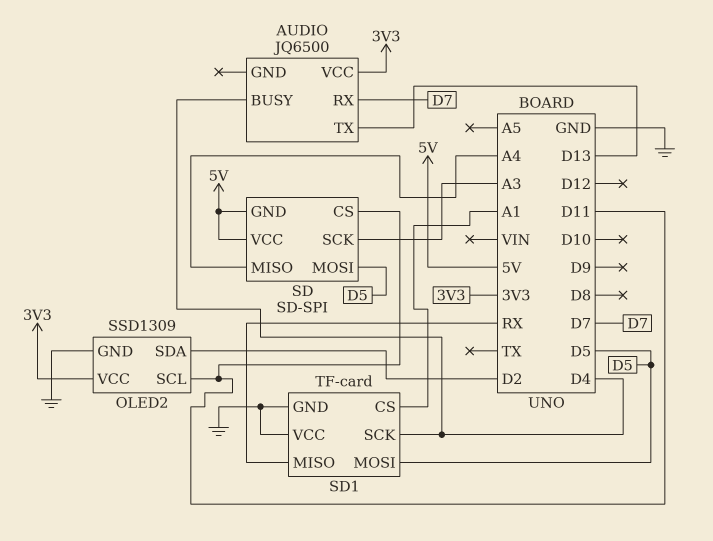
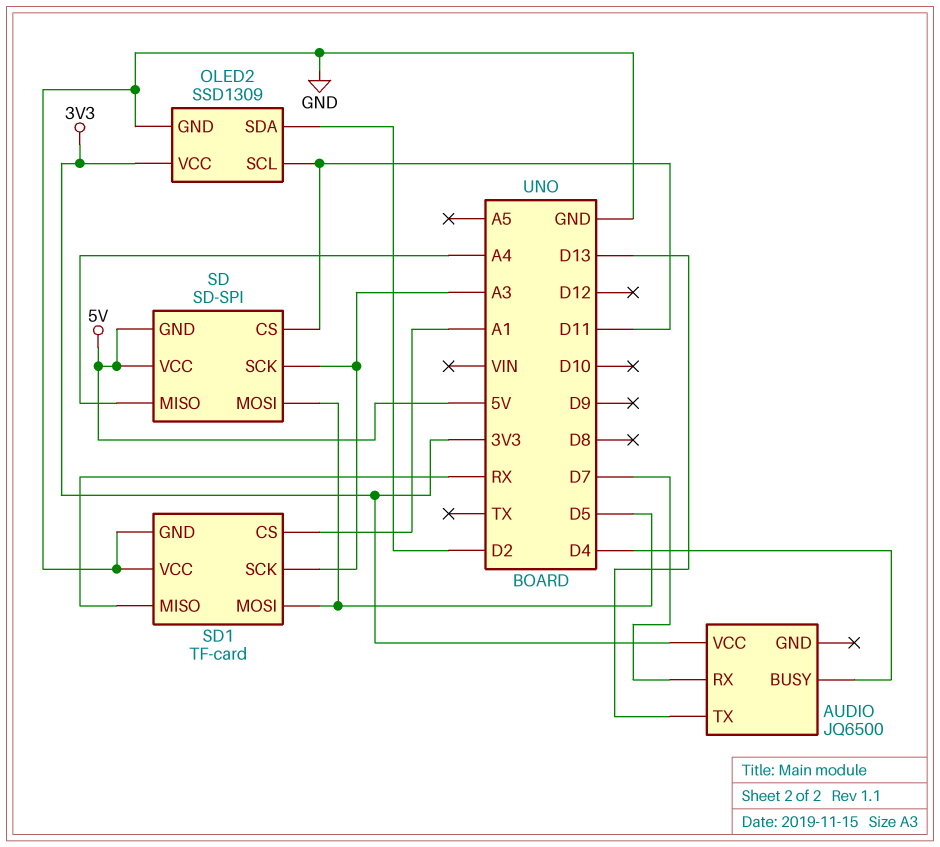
SD1 pin SCK: D4 -> A3

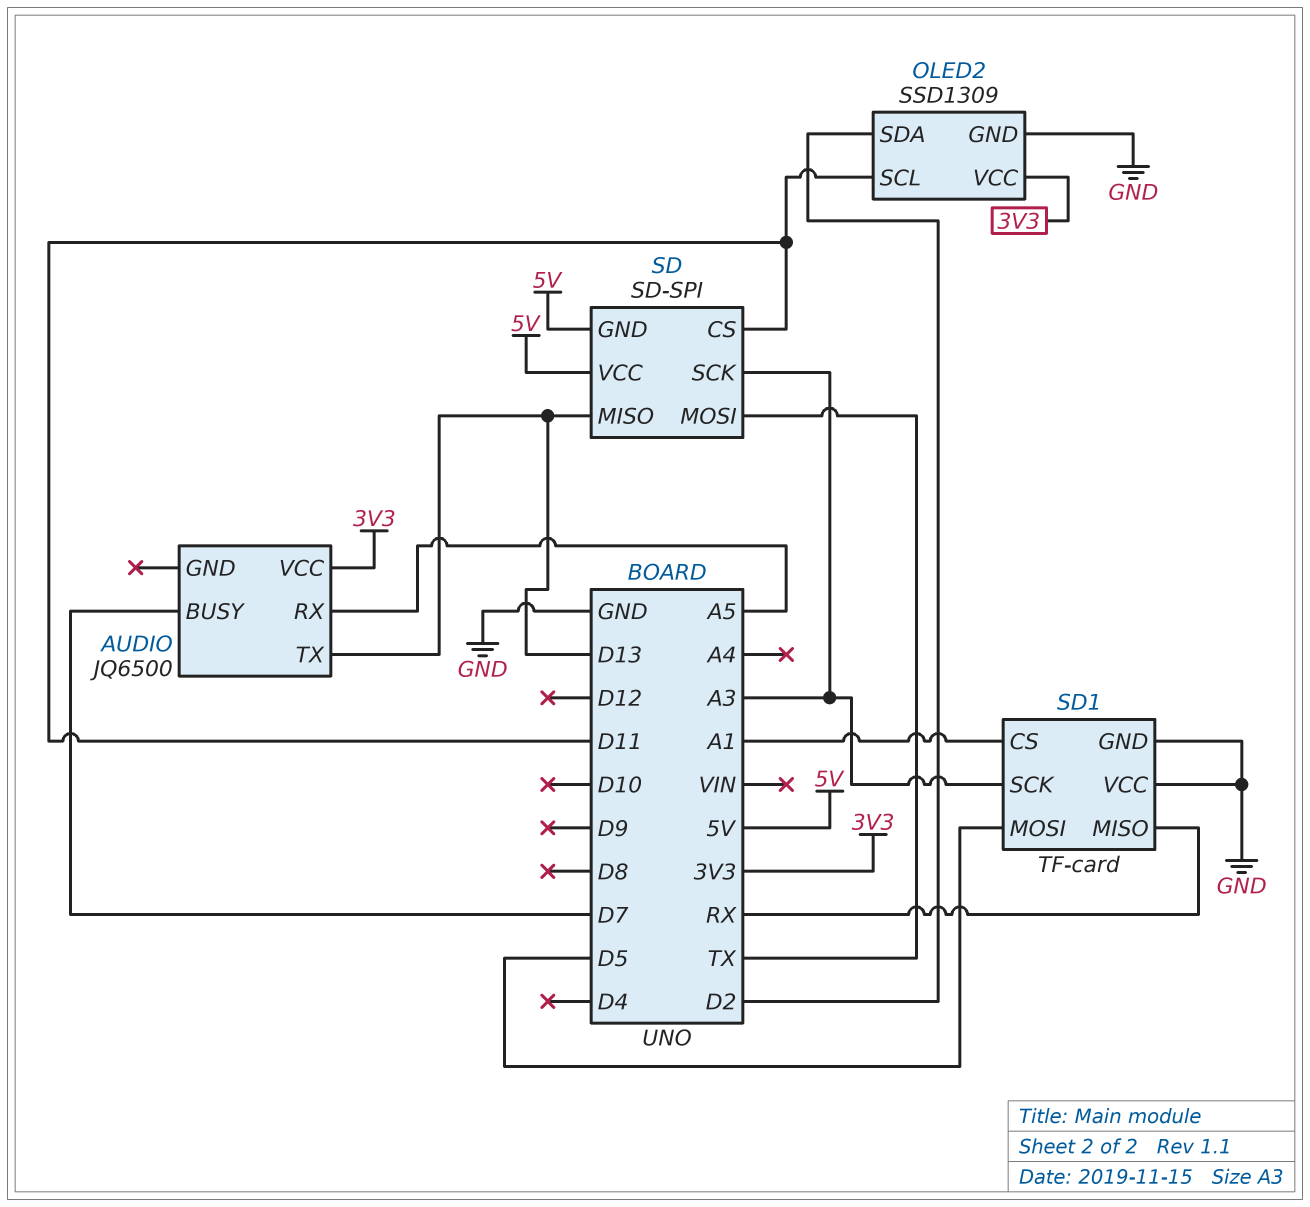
AUDIO pin BUSY: D4 -> D7
AUDIO pin RX: D7 -> A5
SD pin MISO: A4 -> D13
SD pin MOSI: D5 -> TX

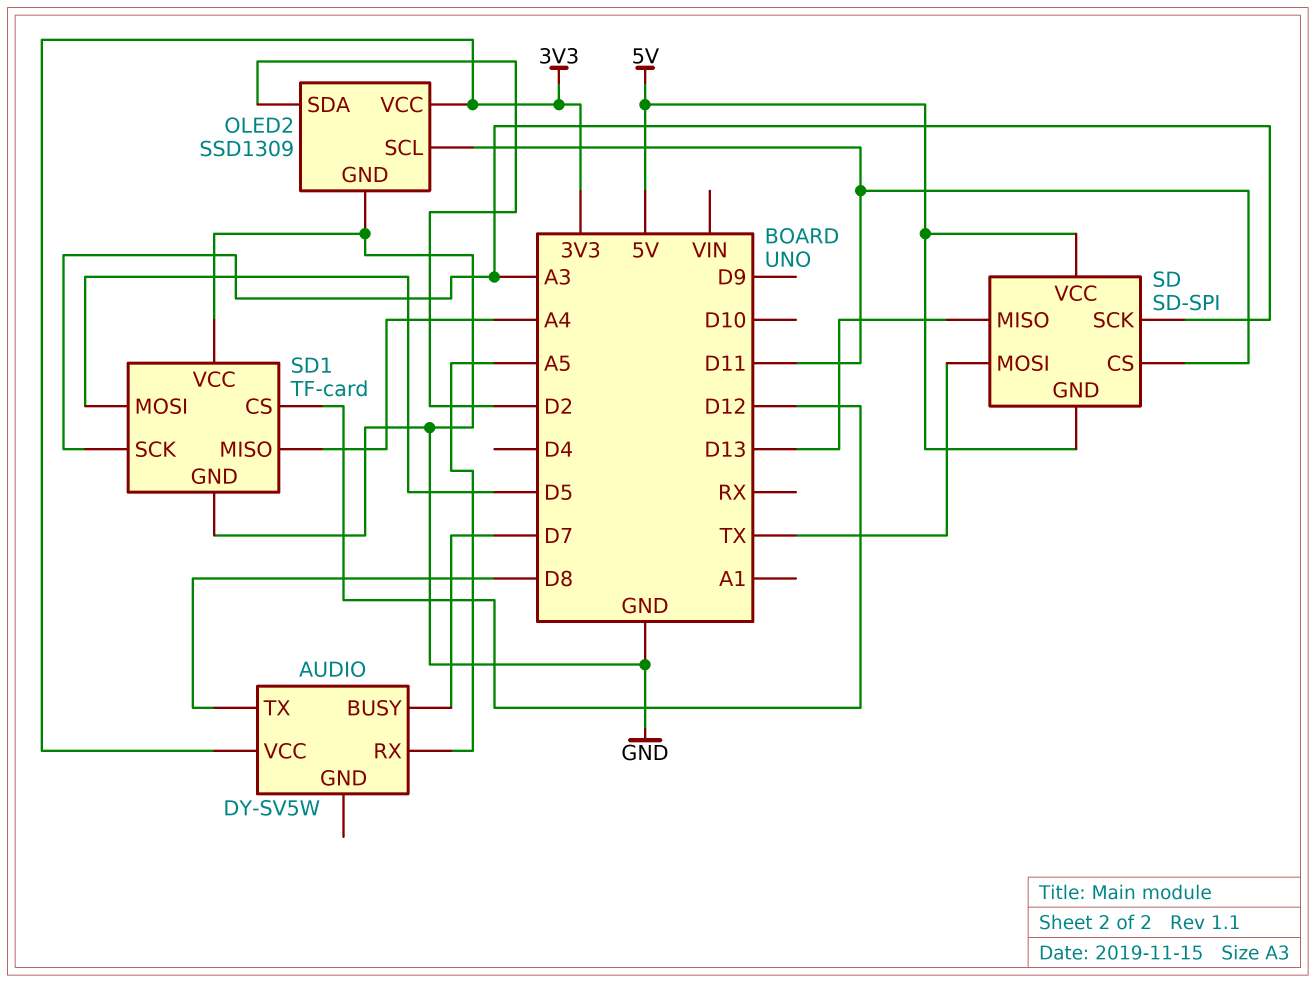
AUDIO: JQ6500 -> DY-SV5W
AUDIO pin TX: D13 -> D8
SD1 pin CS: A1 -> D12
SD1 pin MISO: RX -> A4

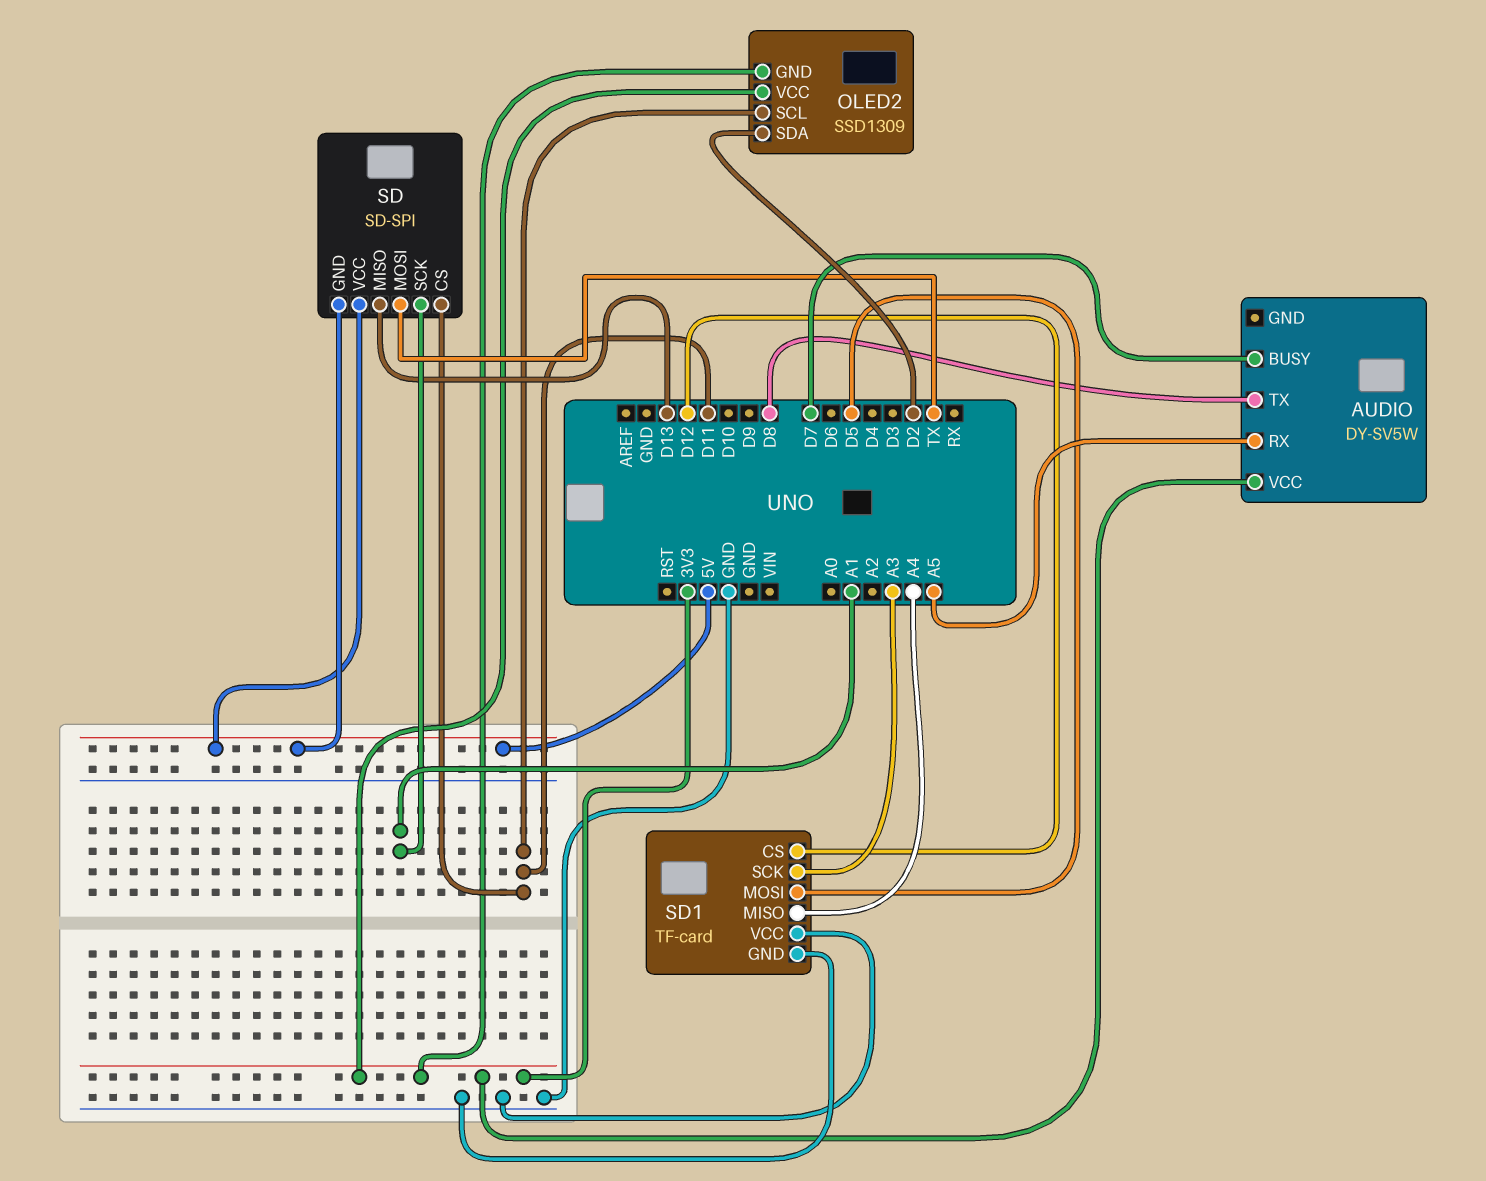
OLED2 pin GND: GND -> 3V3
SD pin SCK: A3 -> A1

